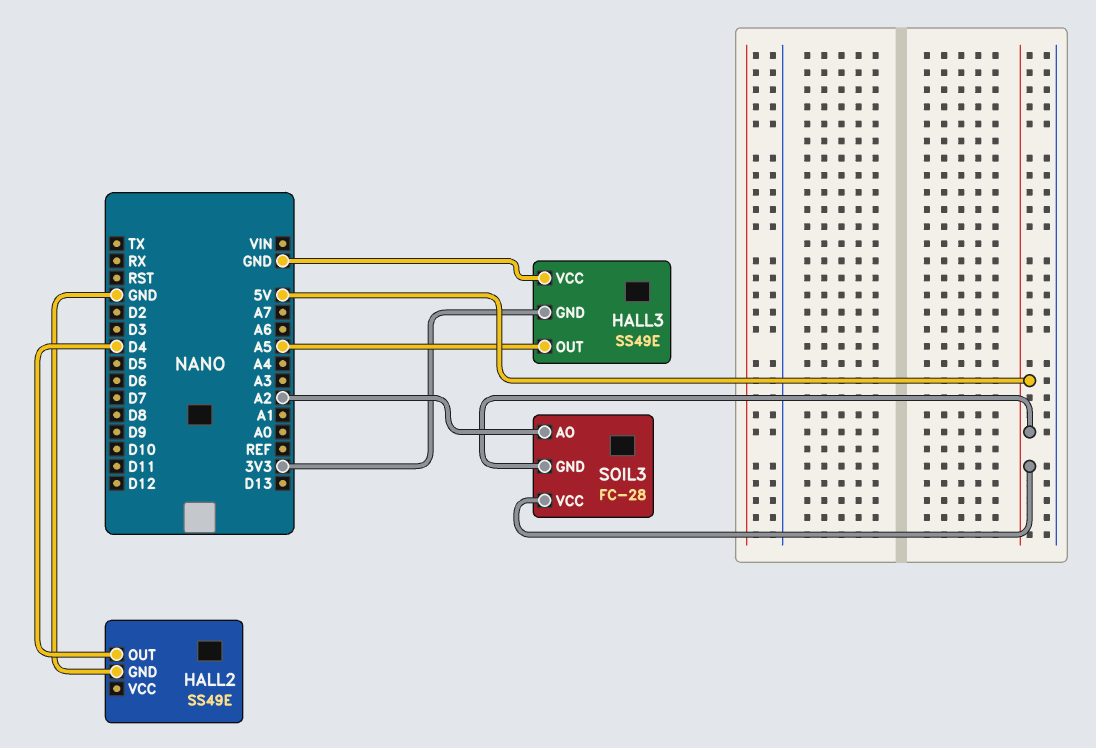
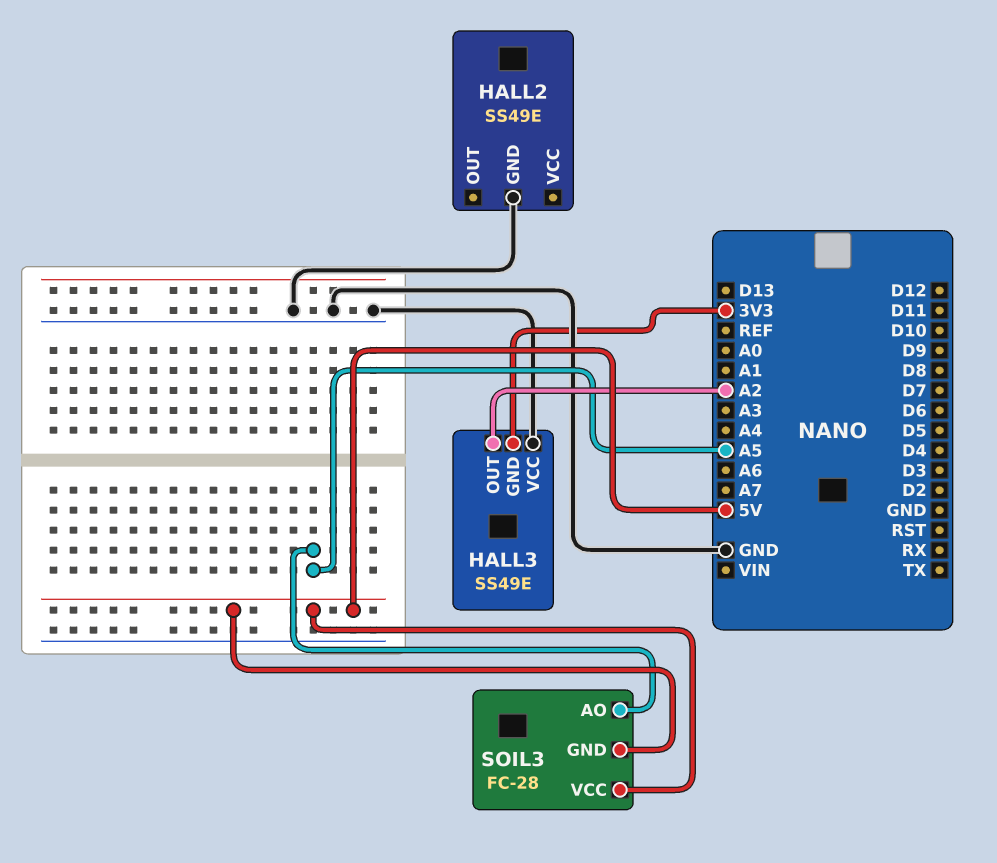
HALL2 pin OUT: D4 -> none
HALL3 pin OUT: A5 -> A2
SOIL3 pin AO: A2 -> A5

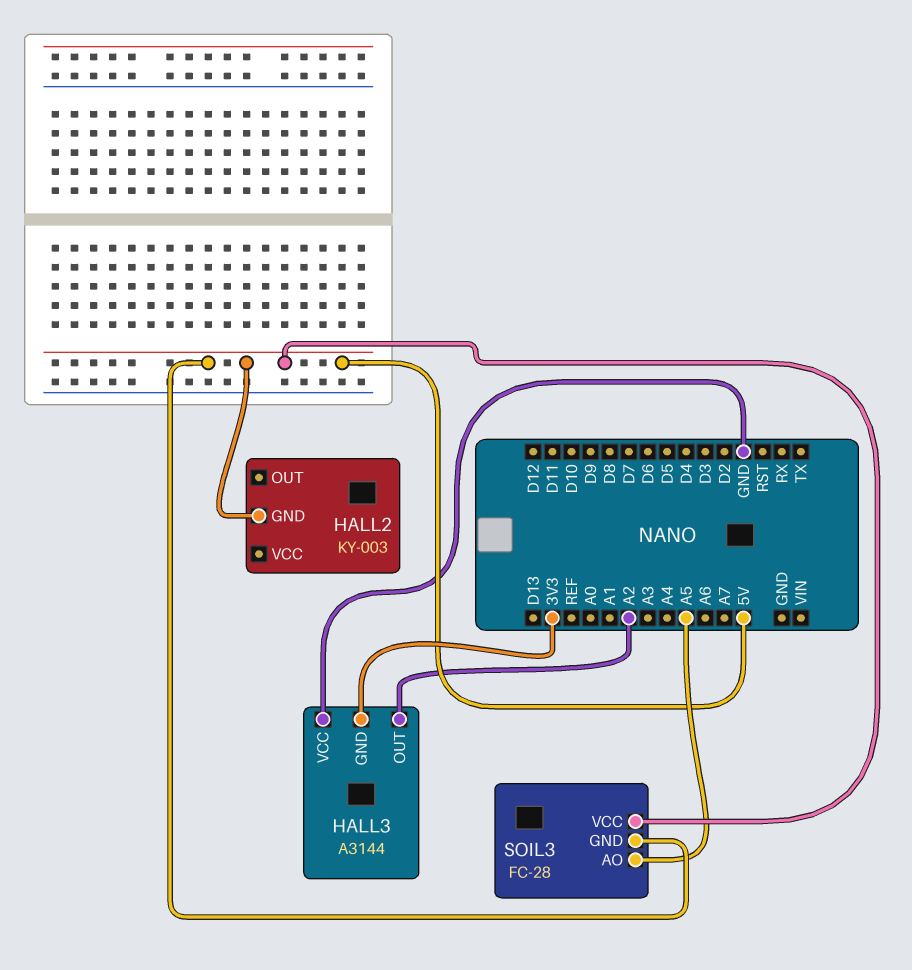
HALL2: SS49E -> KY-003
HALL2 pin GND: GND -> 5V
HALL3: SS49E -> A3144

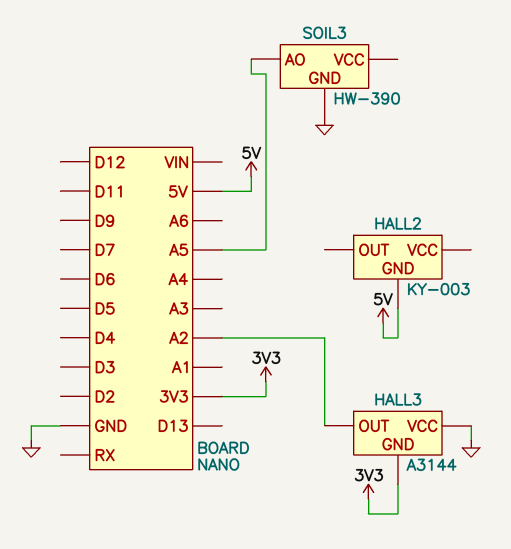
SOIL3: FC-28 -> HW-390
SOIL3 pin GND: 5V -> GND
SOIL3 pin VCC: 5V -> none

